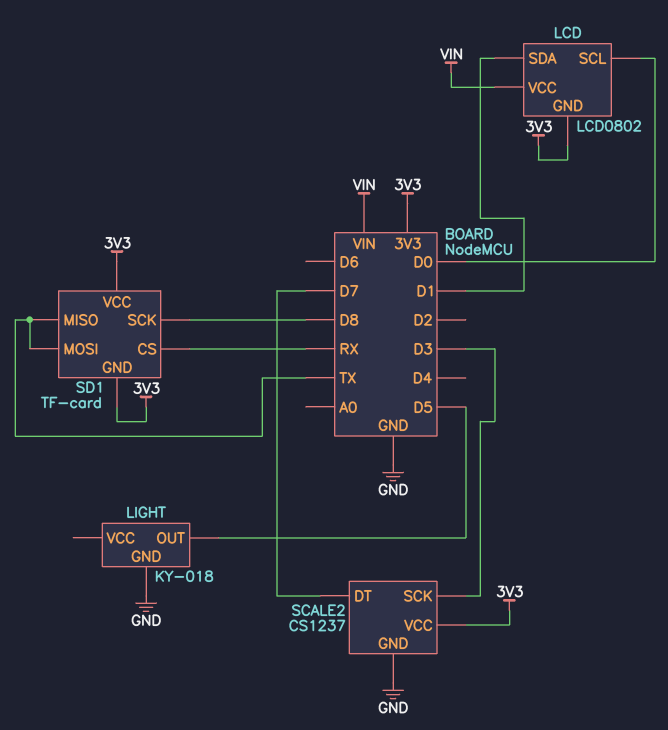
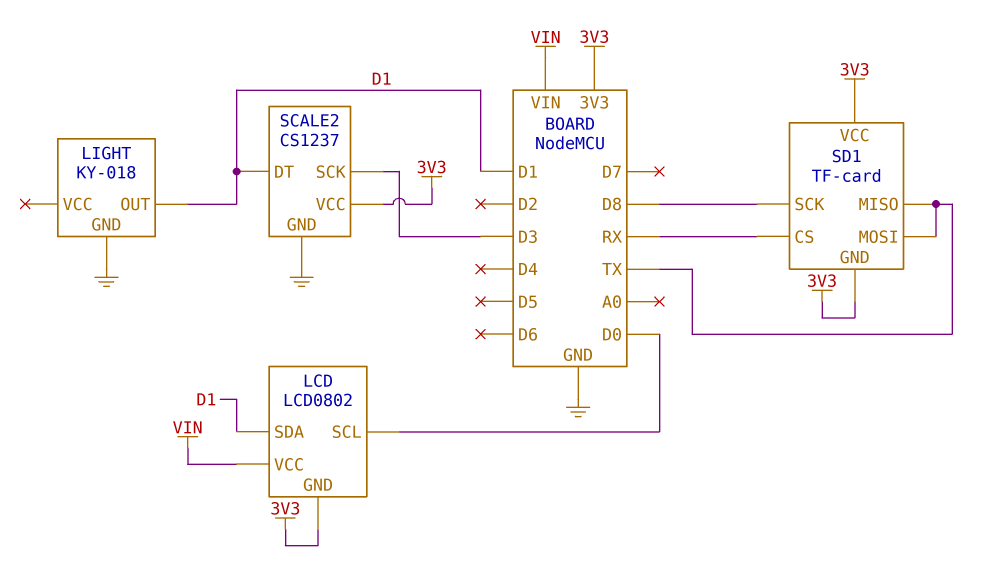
LIGHT pin OUT: D5 -> D1
SCALE2 pin DT: D7 -> D1

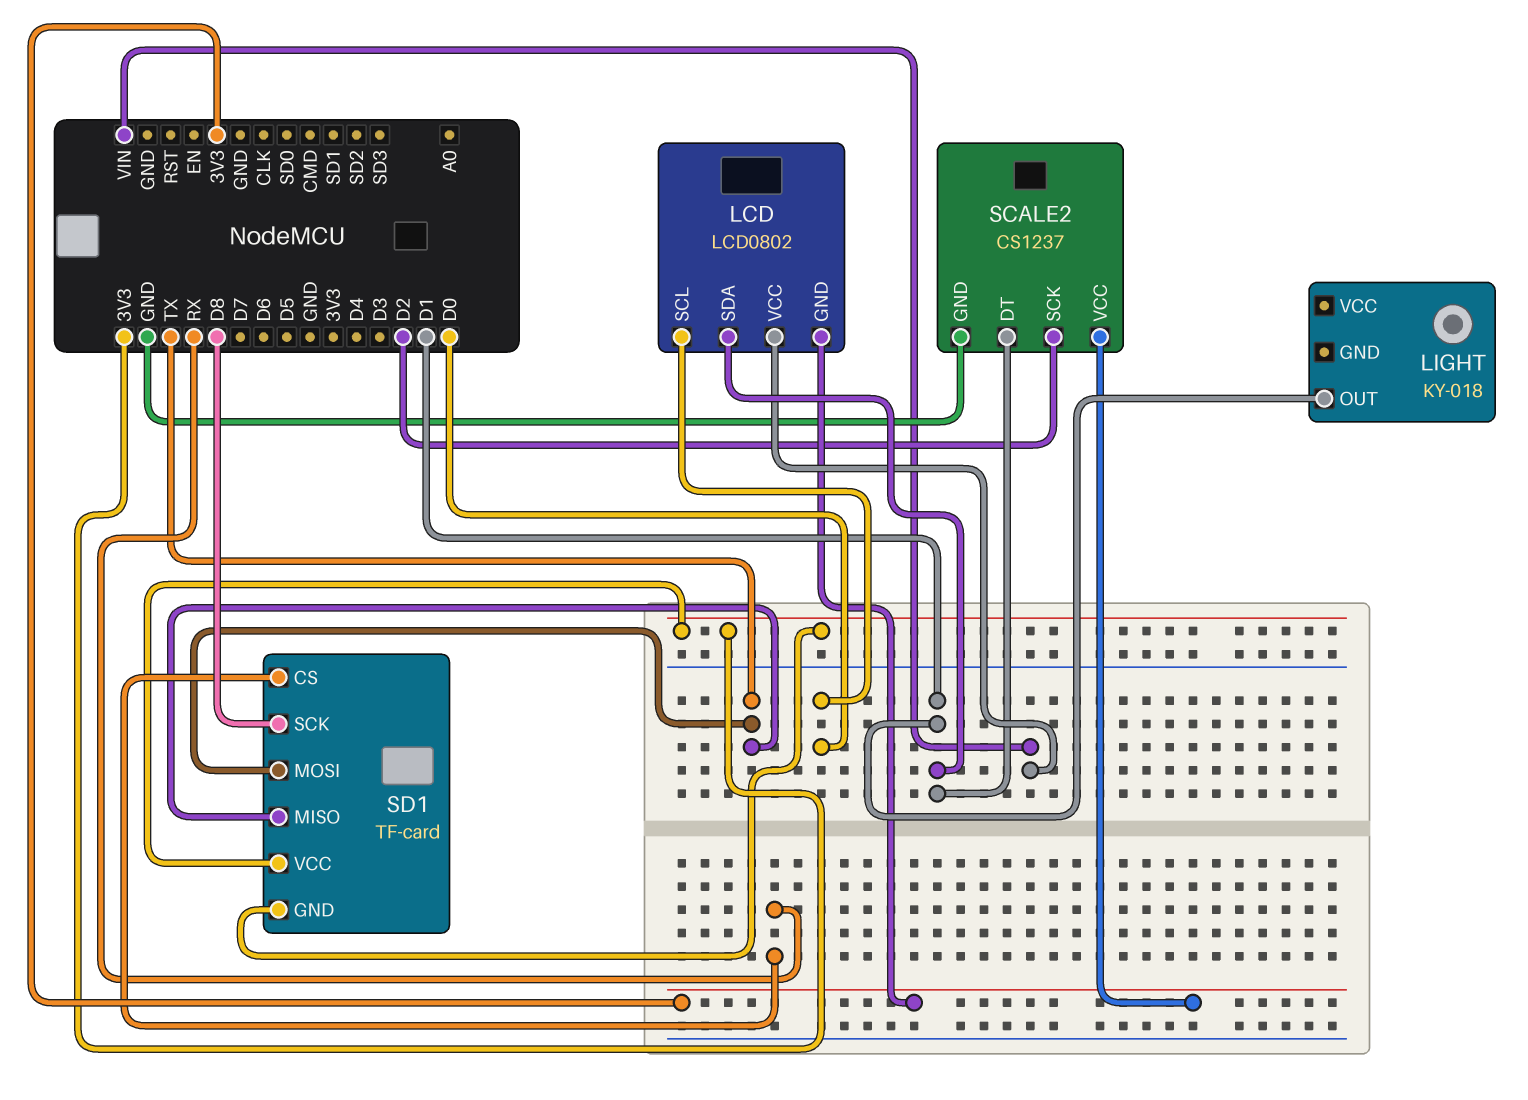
LIGHT pin GND: GND -> none
SCALE2 pin SCK: D3 -> D2

